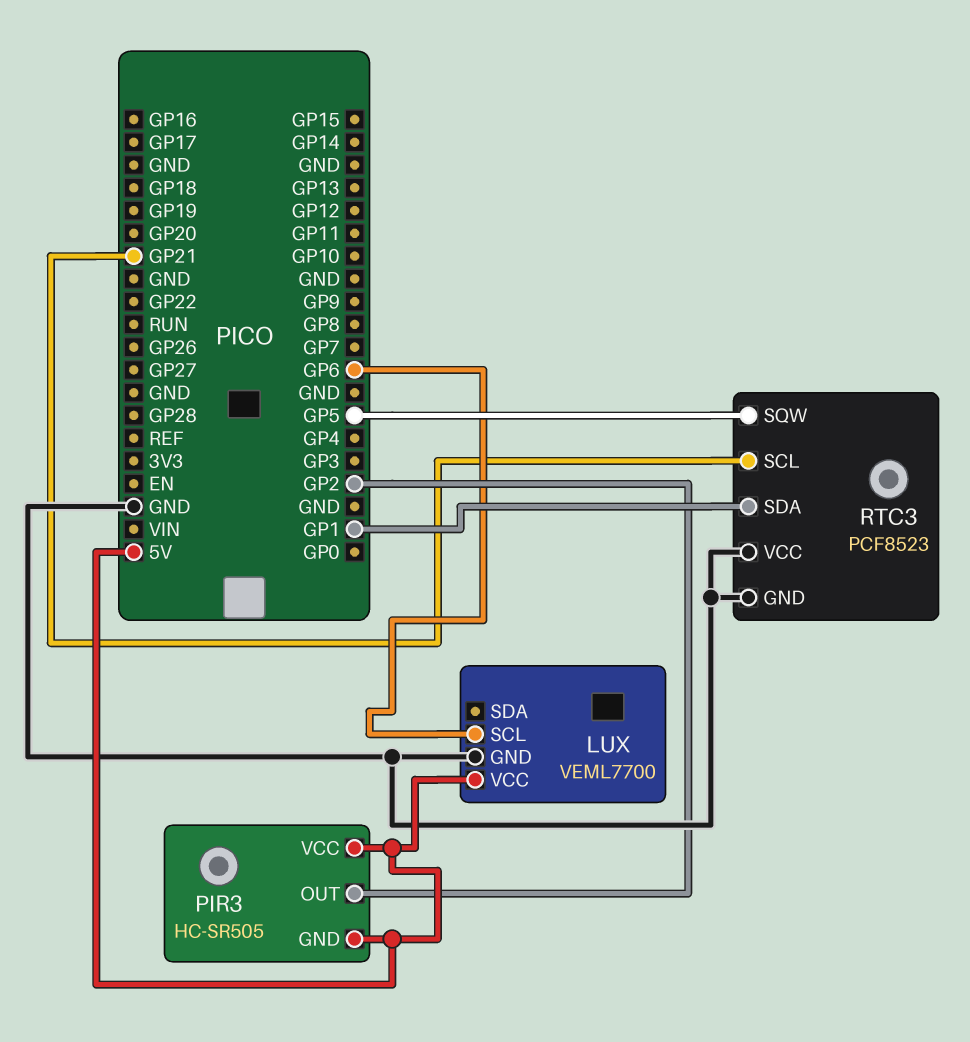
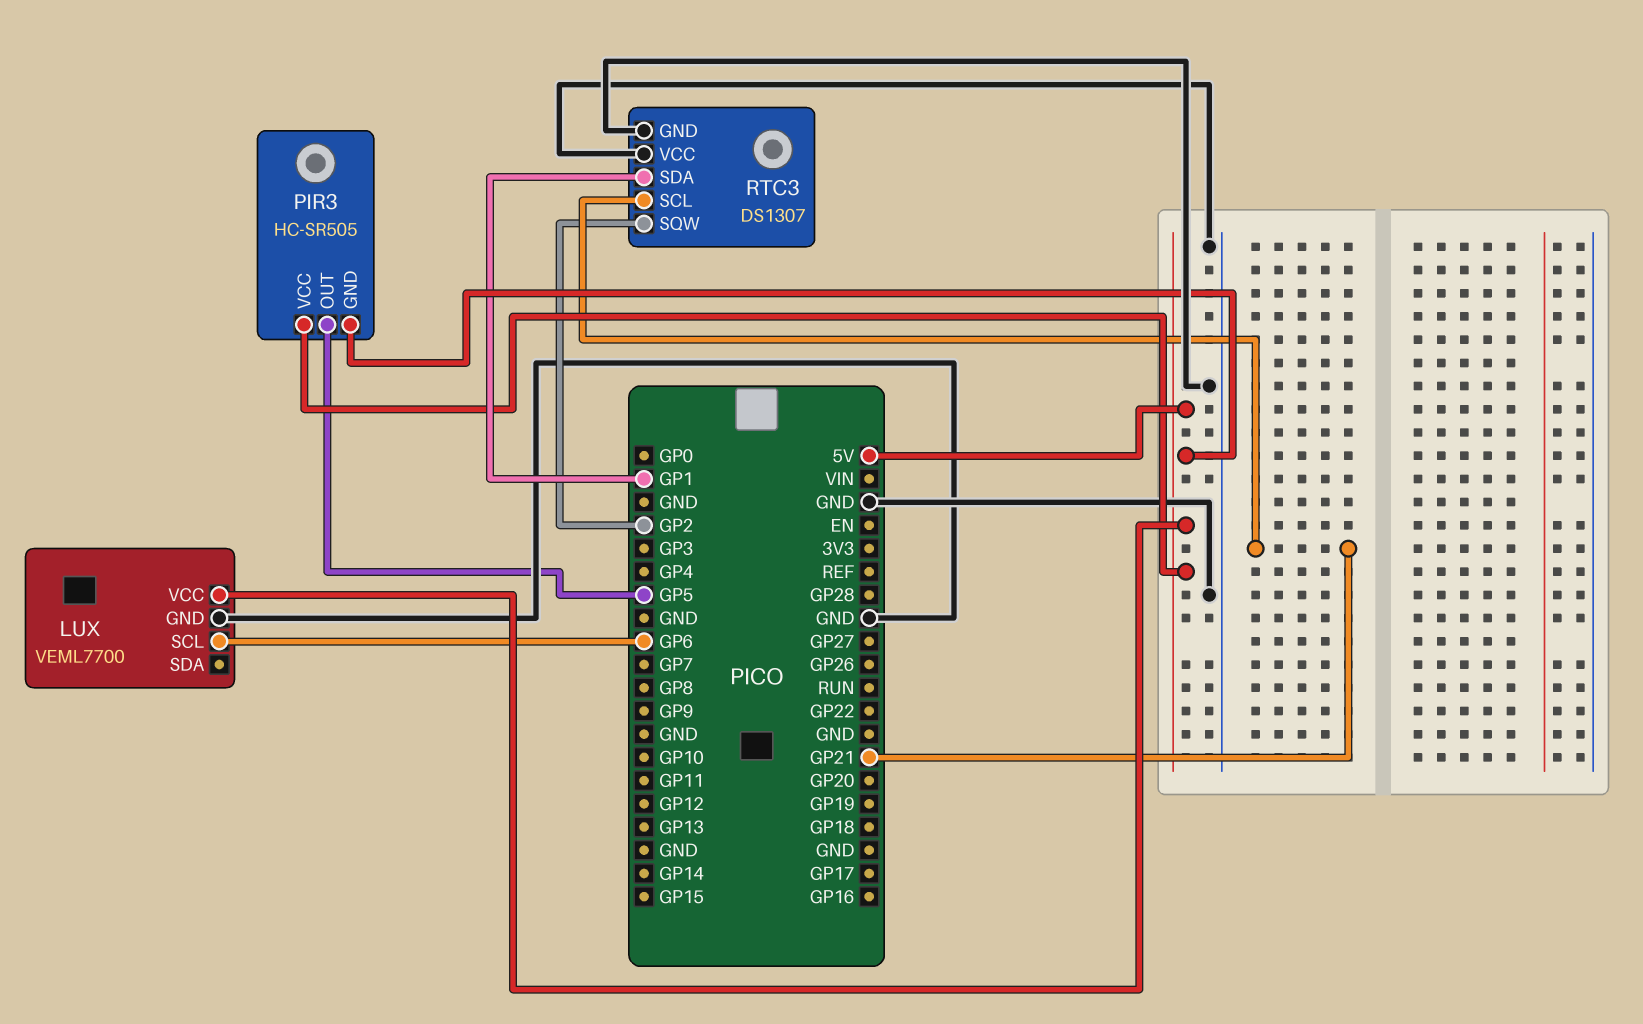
PIR3 pin OUT: GP2 -> GP5
RTC3: PCF8523 -> DS1307
RTC3 pin SQW: GP5 -> GP2

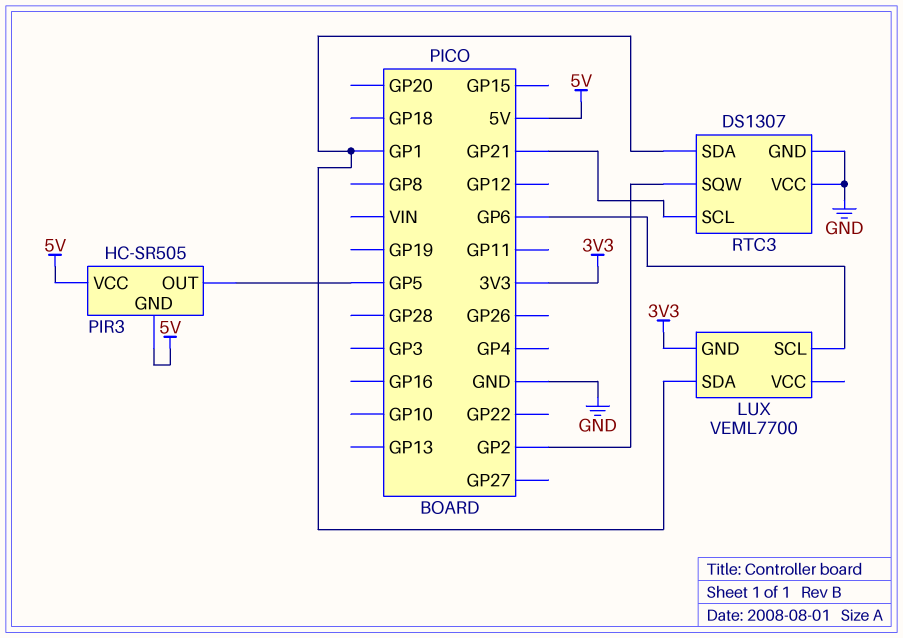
LUX pin GND: GND -> 3V3
LUX pin SDA: none -> GP1
LUX pin VCC: 5V -> none

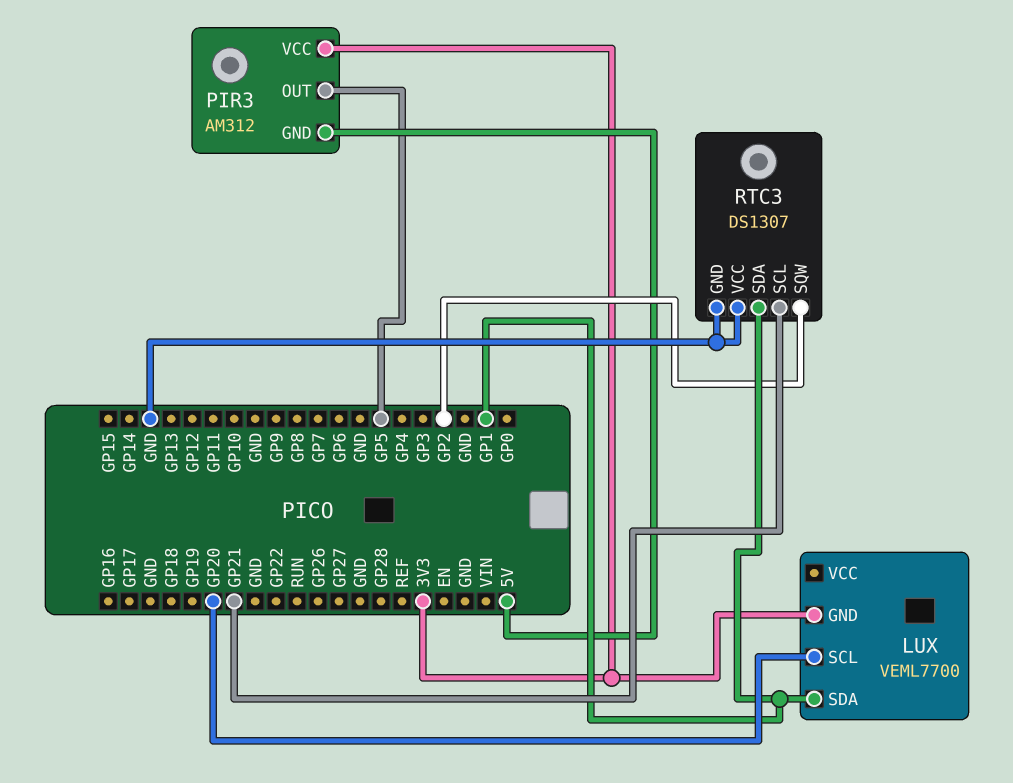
LUX pin SCL: GP6 -> GP20
PIR3: HC-SR505 -> AM312
PIR3 pin VCC: 5V -> 3V3

